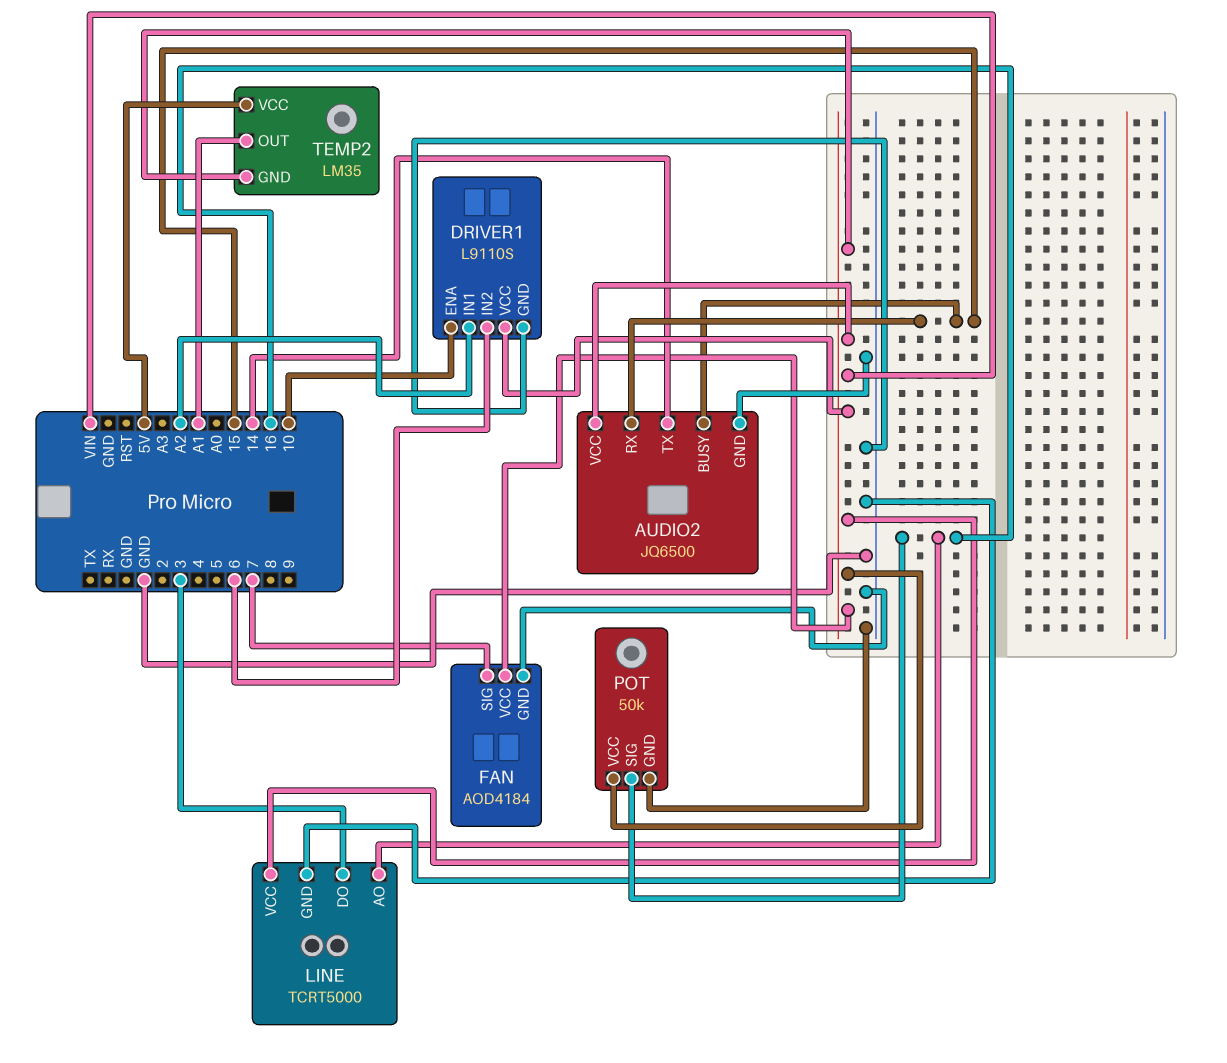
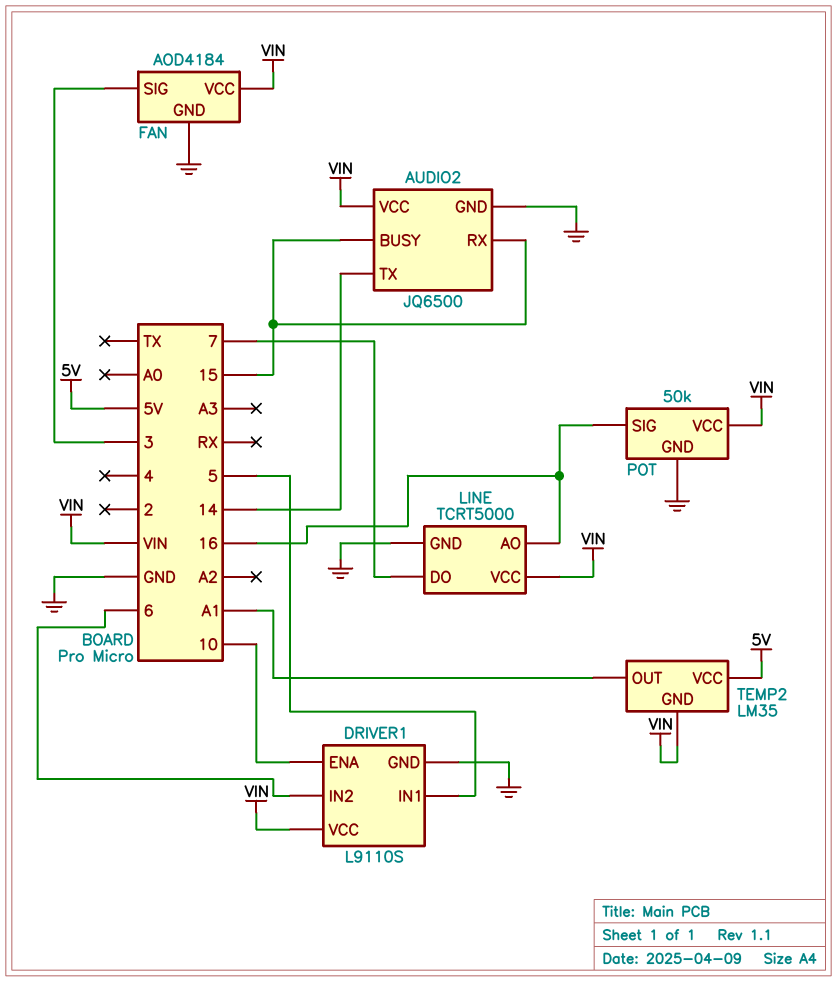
DRIVER1 pin IN1: A2 -> 5
FAN pin SIG: 7 -> 3
LINE pin DO: 3 -> 7

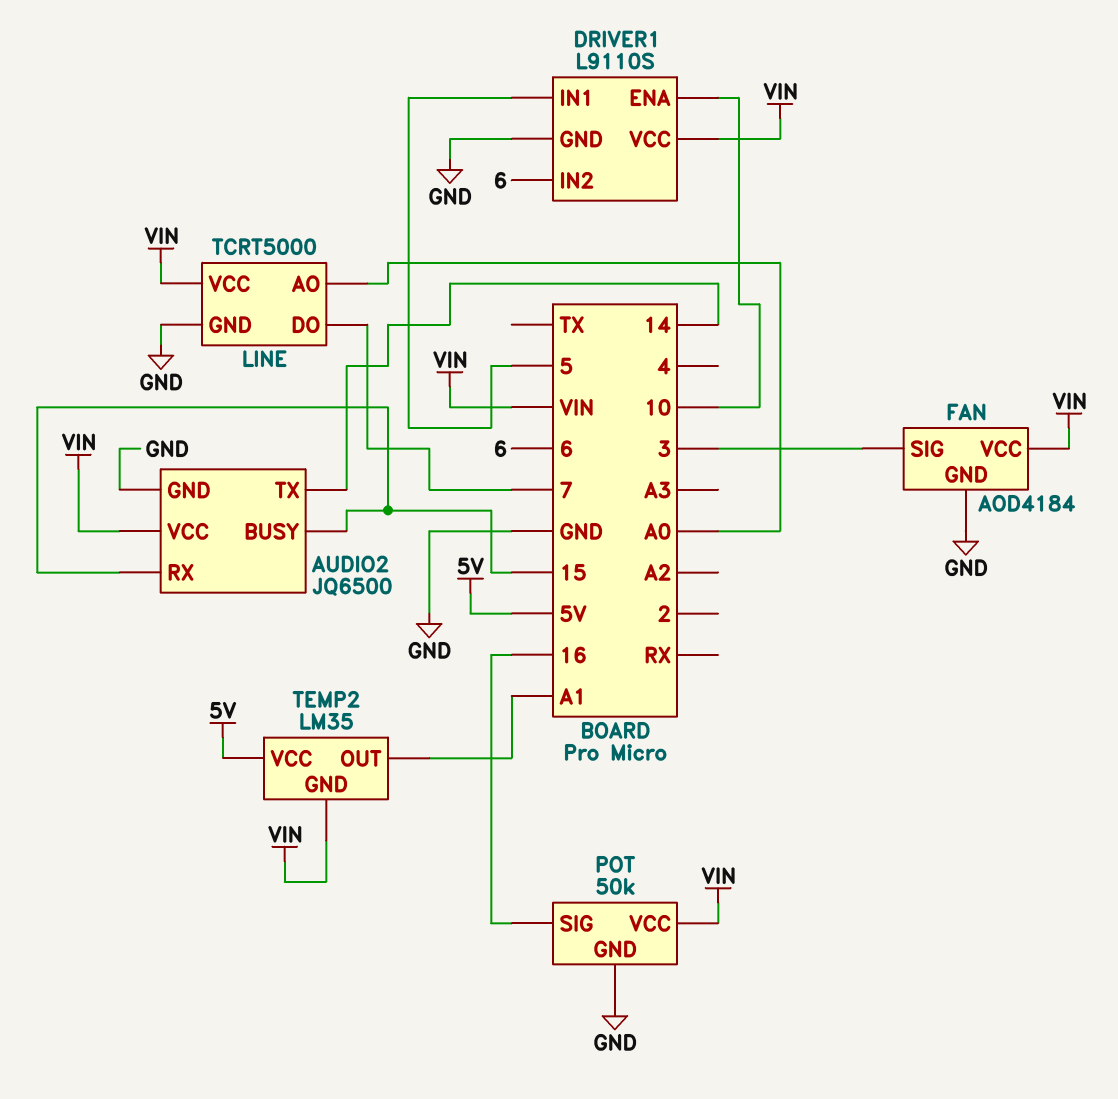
LINE pin AO: 16 -> A0

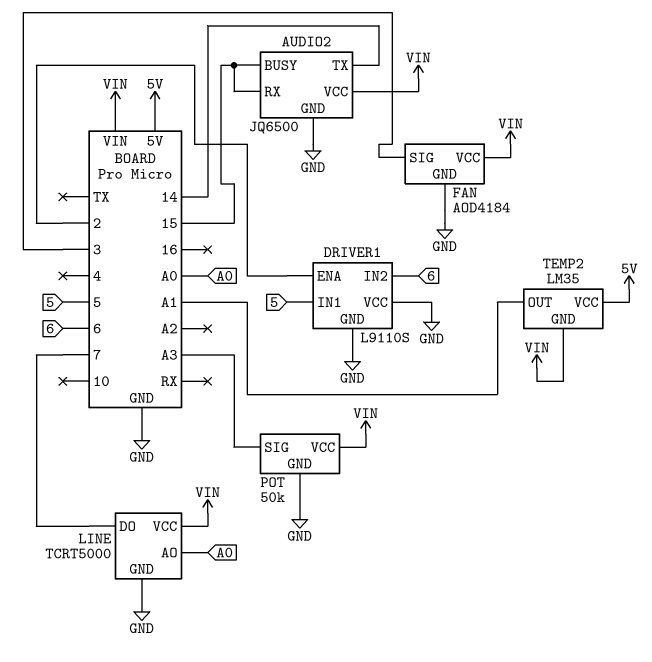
DRIVER1 pin ENA: 10 -> 2
DRIVER1 pin VCC: VIN -> GND
POT pin SIG: 16 -> A3

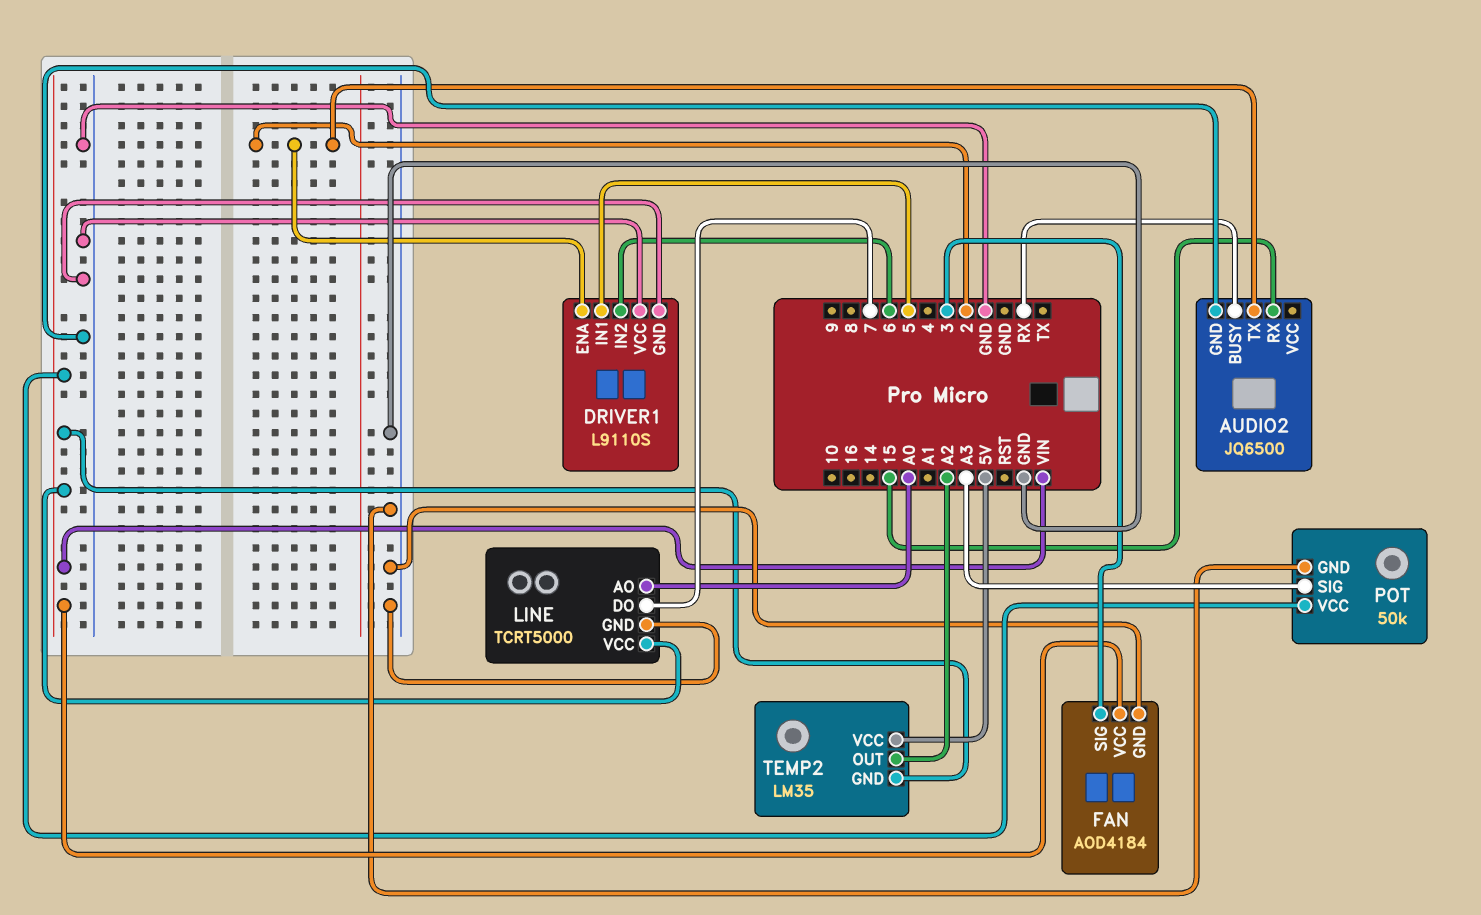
AUDIO2 pin BUSY: 15 -> RX
AUDIO2 pin TX: 14 -> 2
AUDIO2 pin VCC: VIN -> none
TEMP2 pin OUT: A1 -> A2

